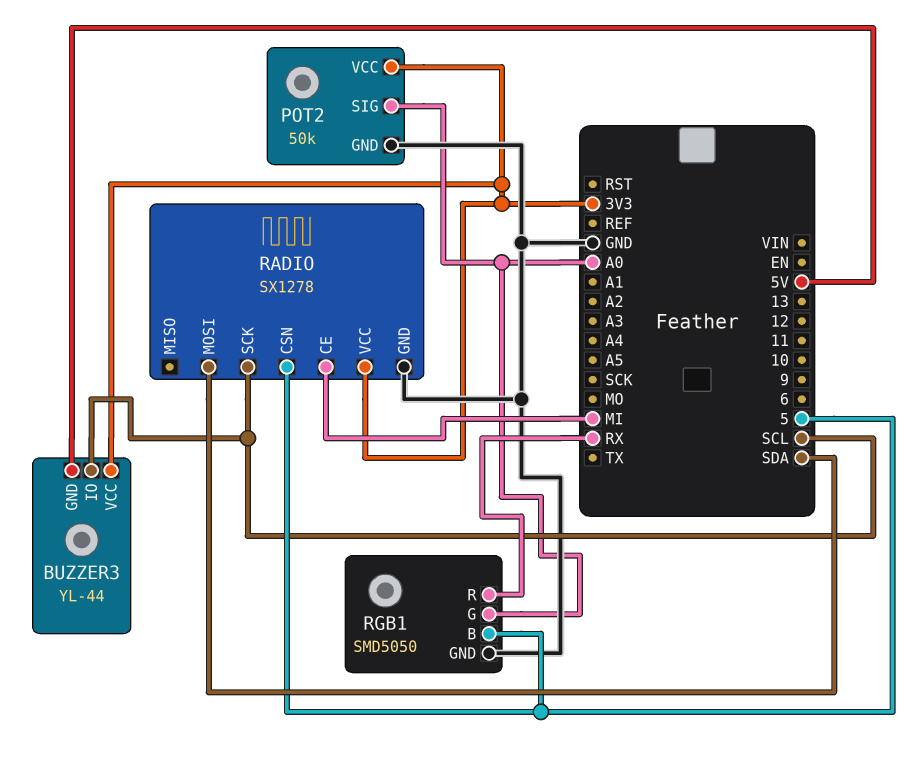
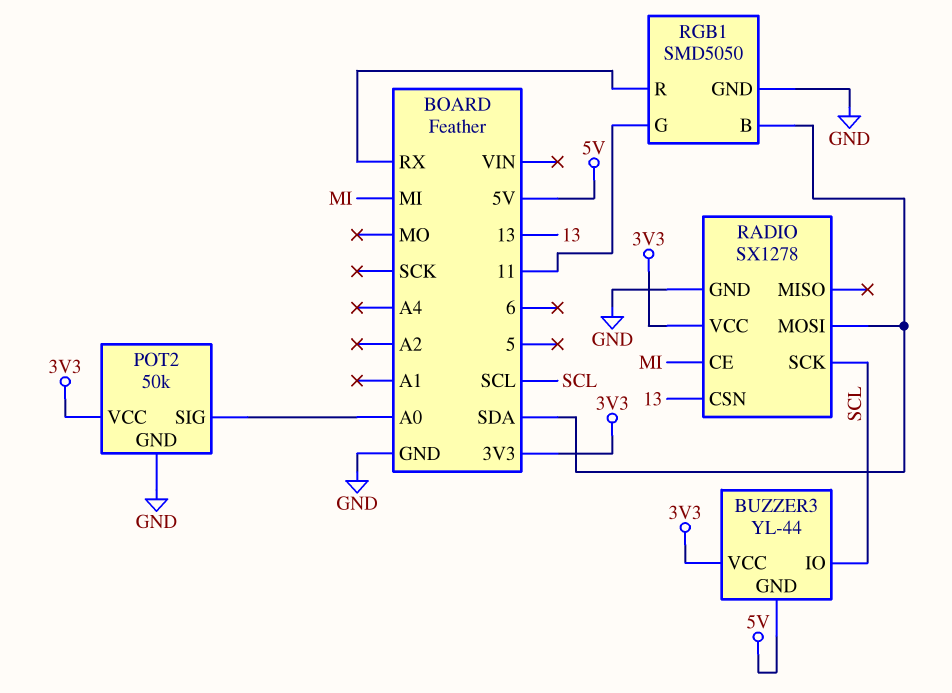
RADIO pin CSN: 5 -> 13
RGB1 pin B: 5 -> SDA
RGB1 pin G: A0 -> 11

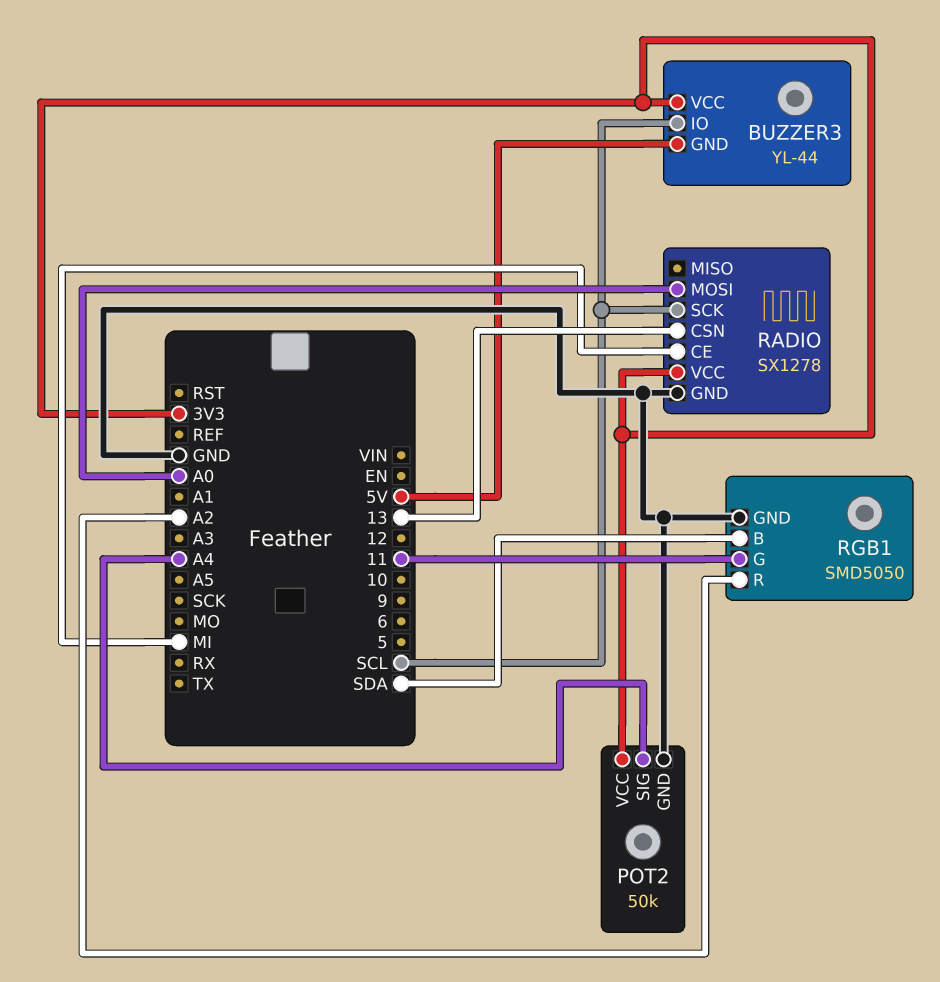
POT2 pin SIG: A0 -> A4
RADIO pin MOSI: SDA -> A0
RGB1 pin R: RX -> A2

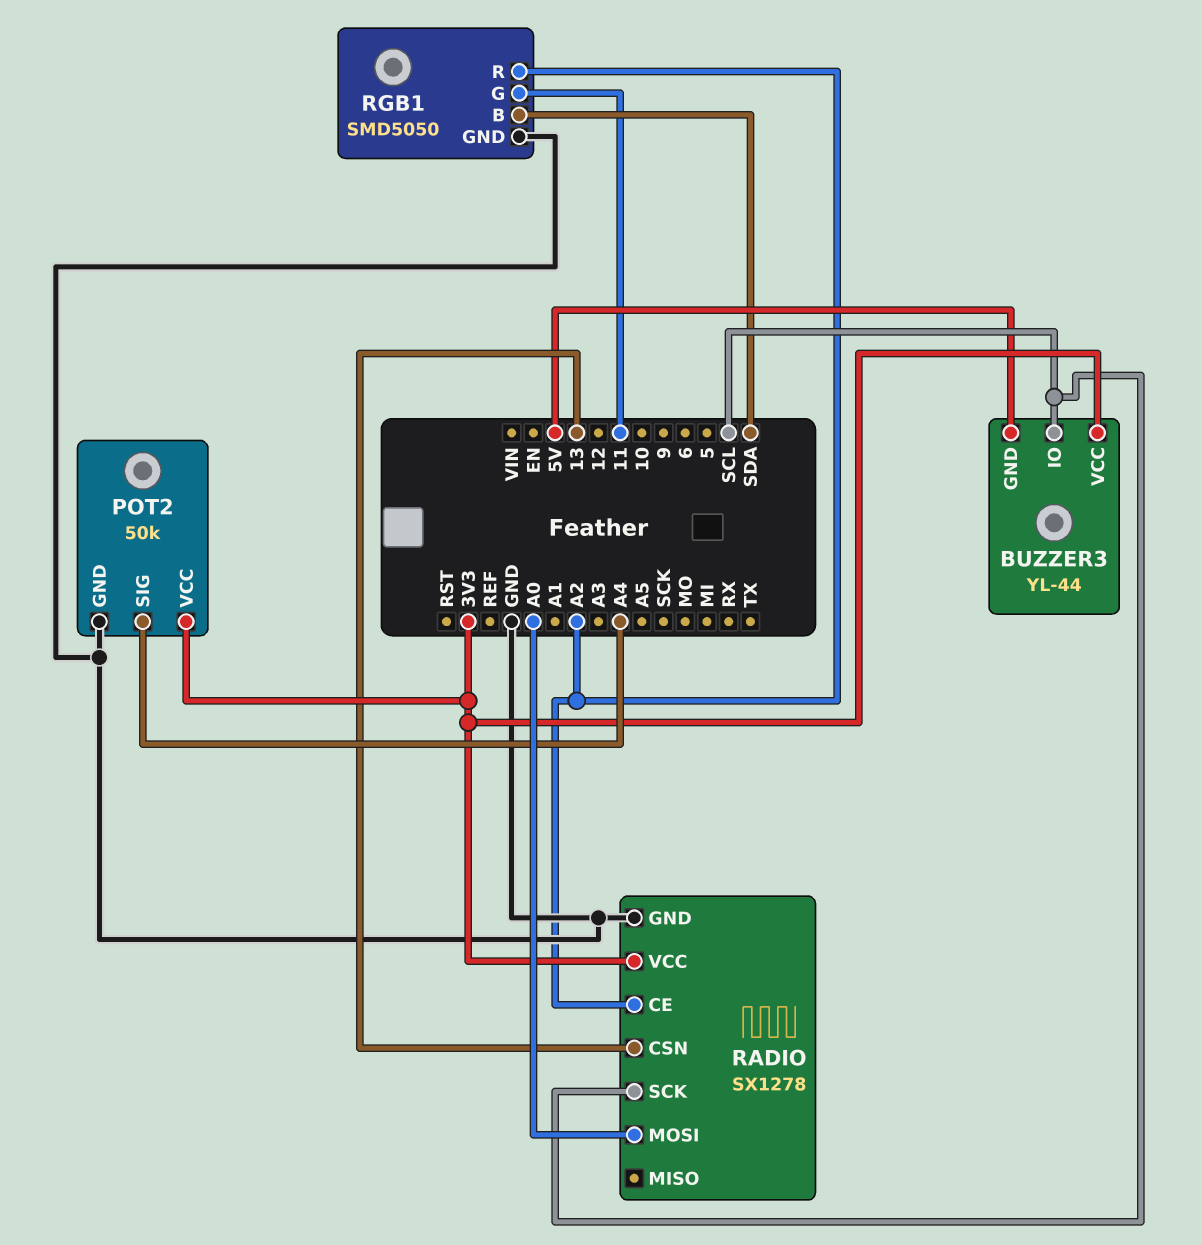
RADIO pin CE: MI -> A2

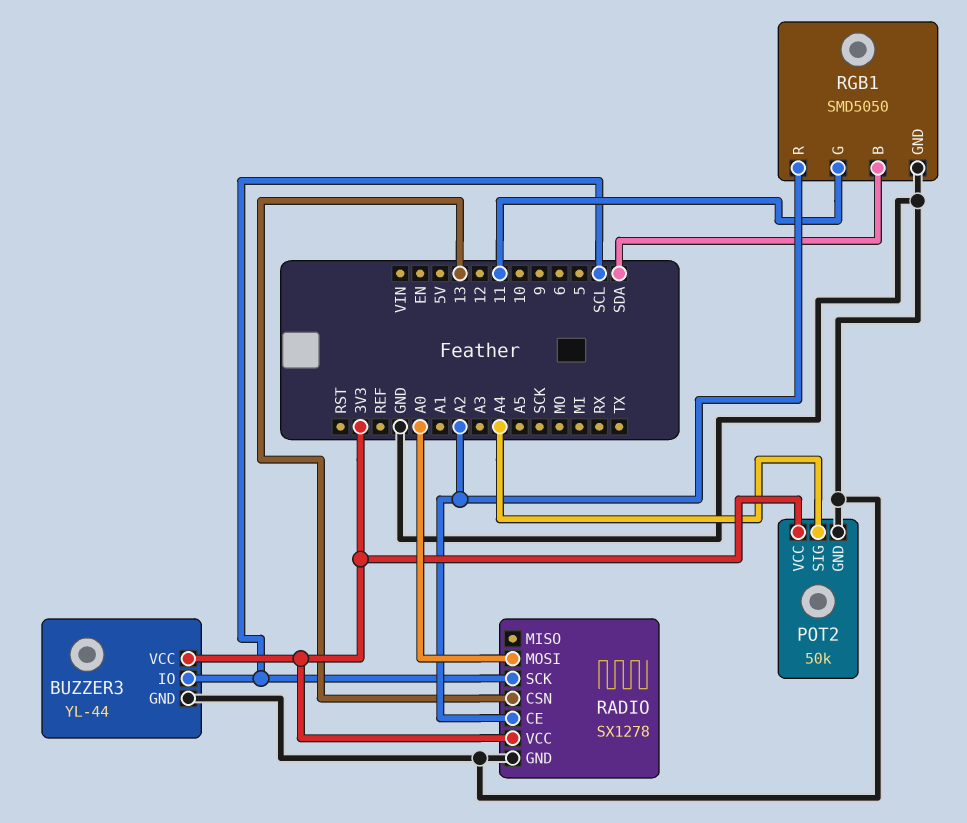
BUZZER3 pin GND: 5V -> GND

